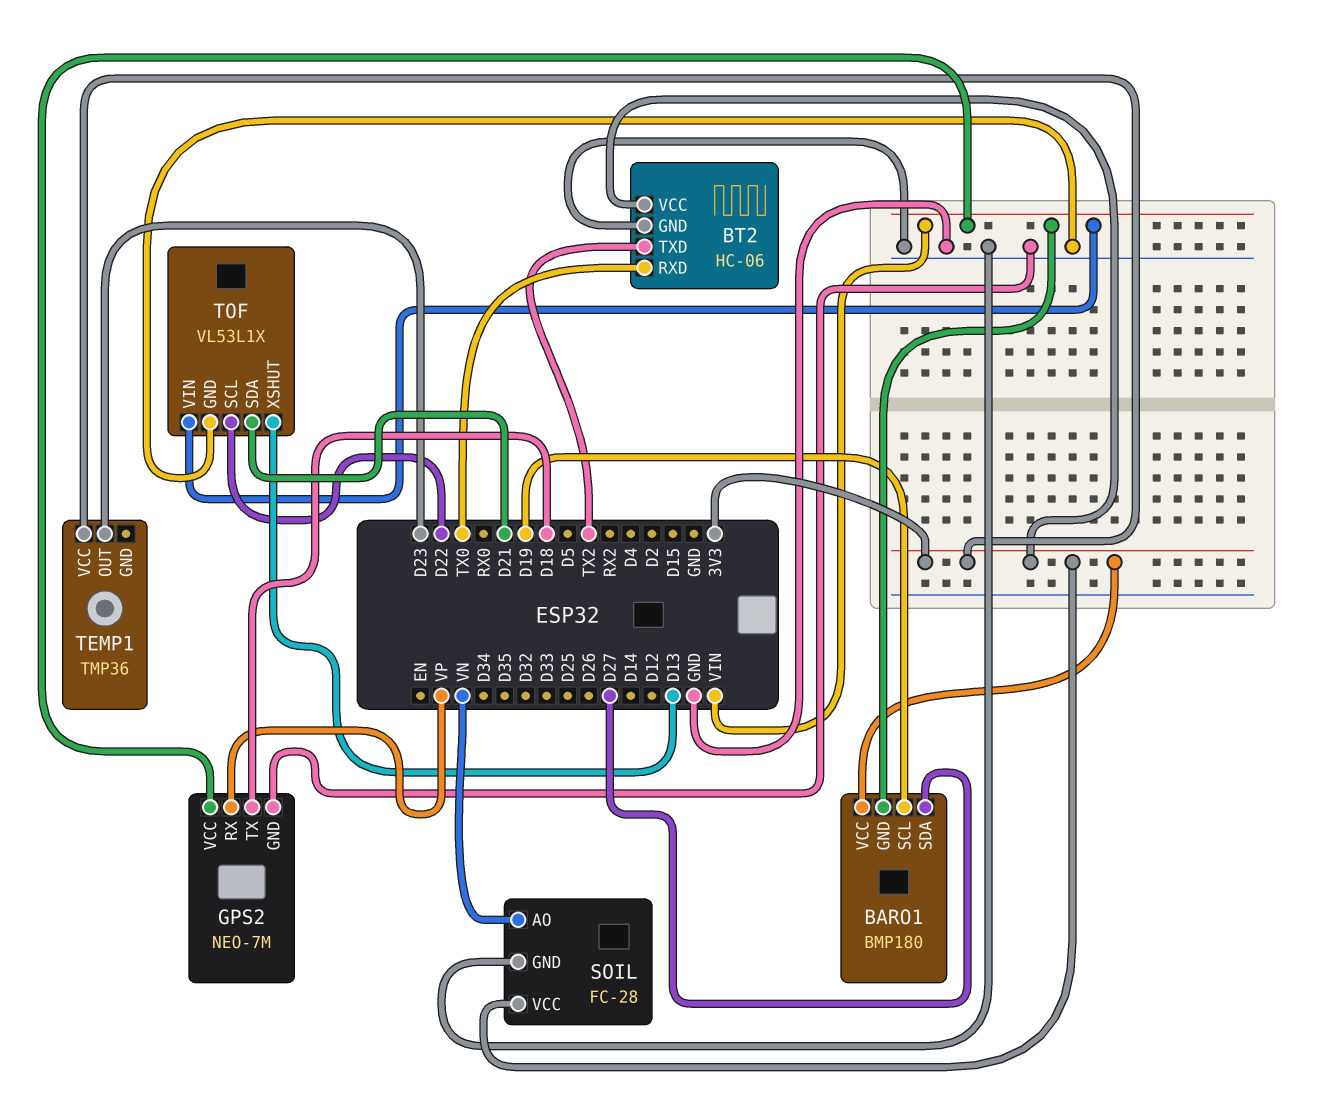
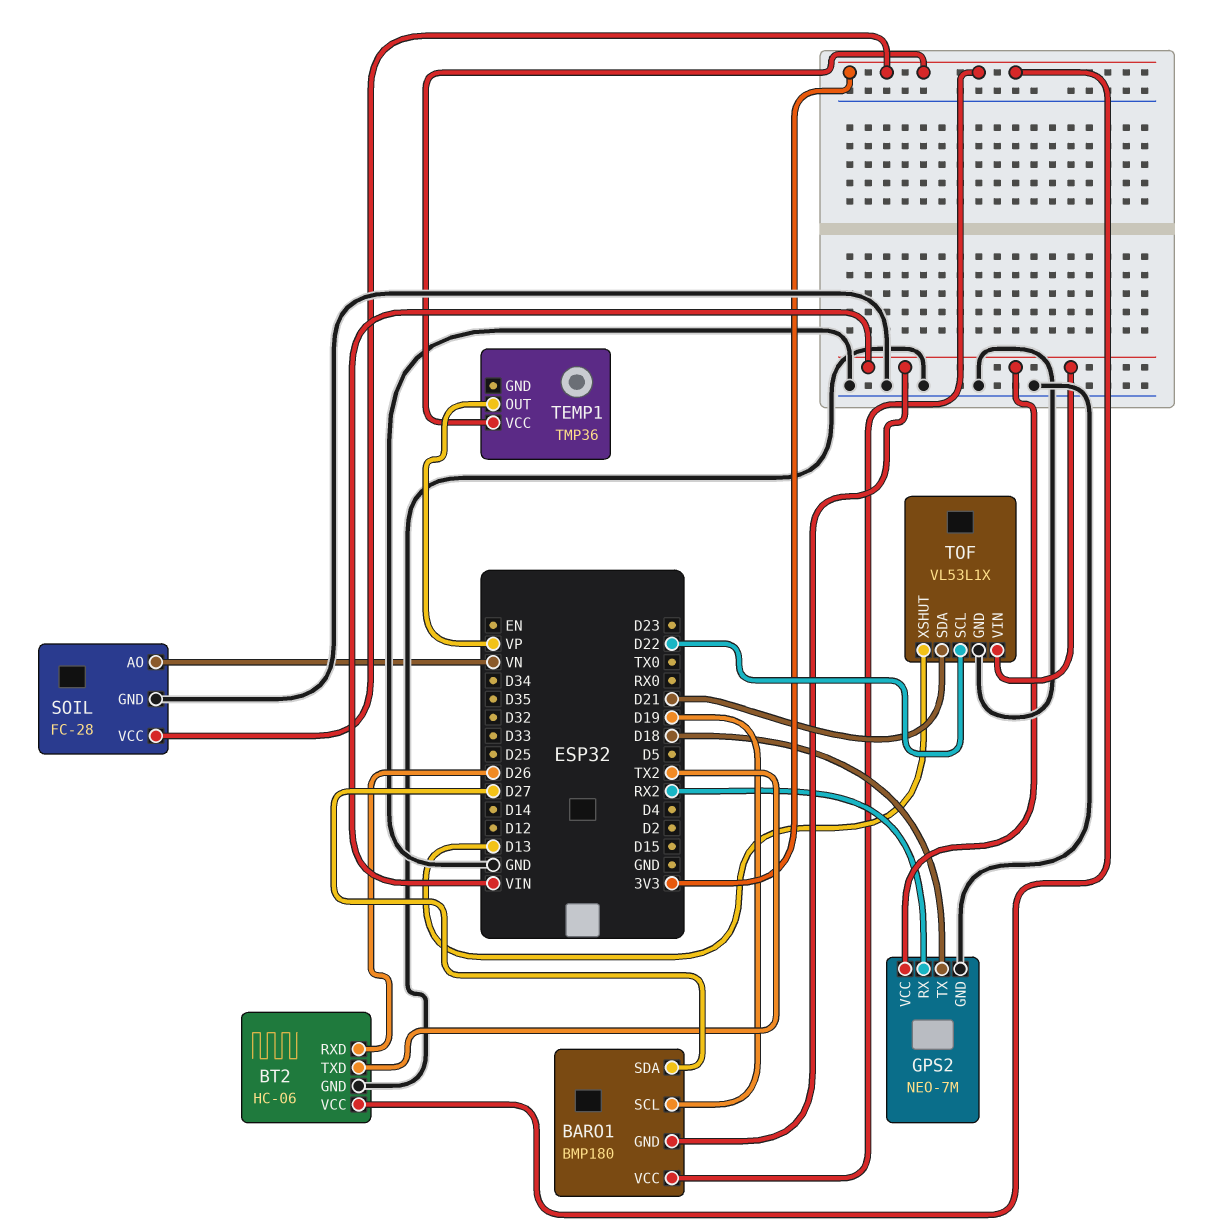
BT2 pin RXD: TX0 -> D26
GPS2 pin RX: VP -> RX2
TEMP1 pin OUT: D23 -> VP

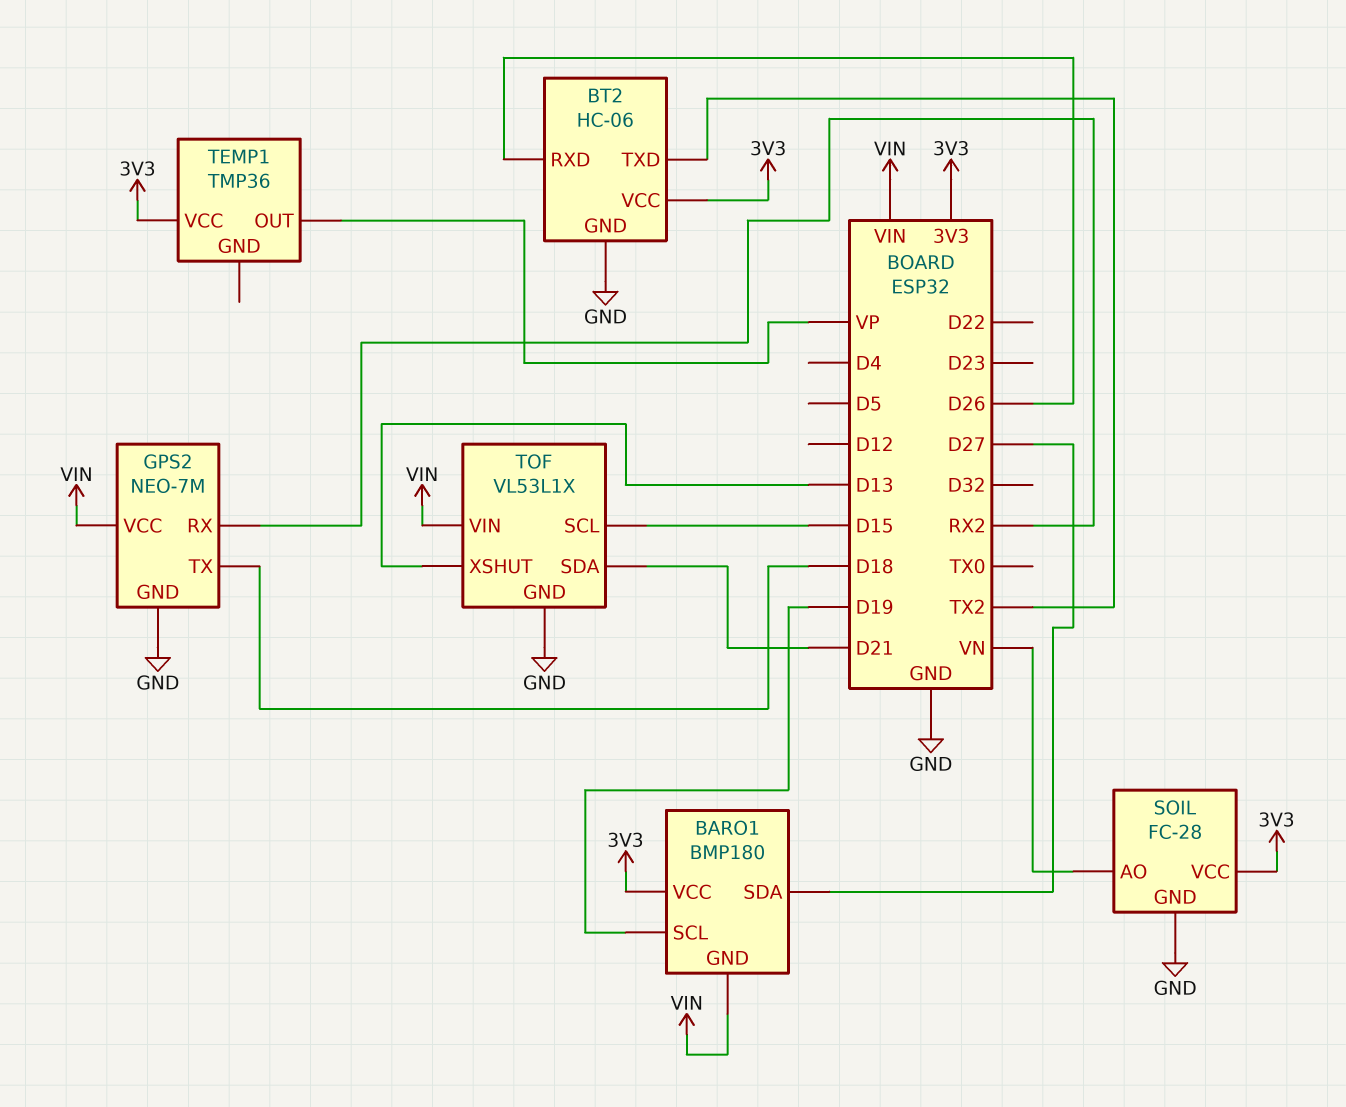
TOF pin SCL: D22 -> D15

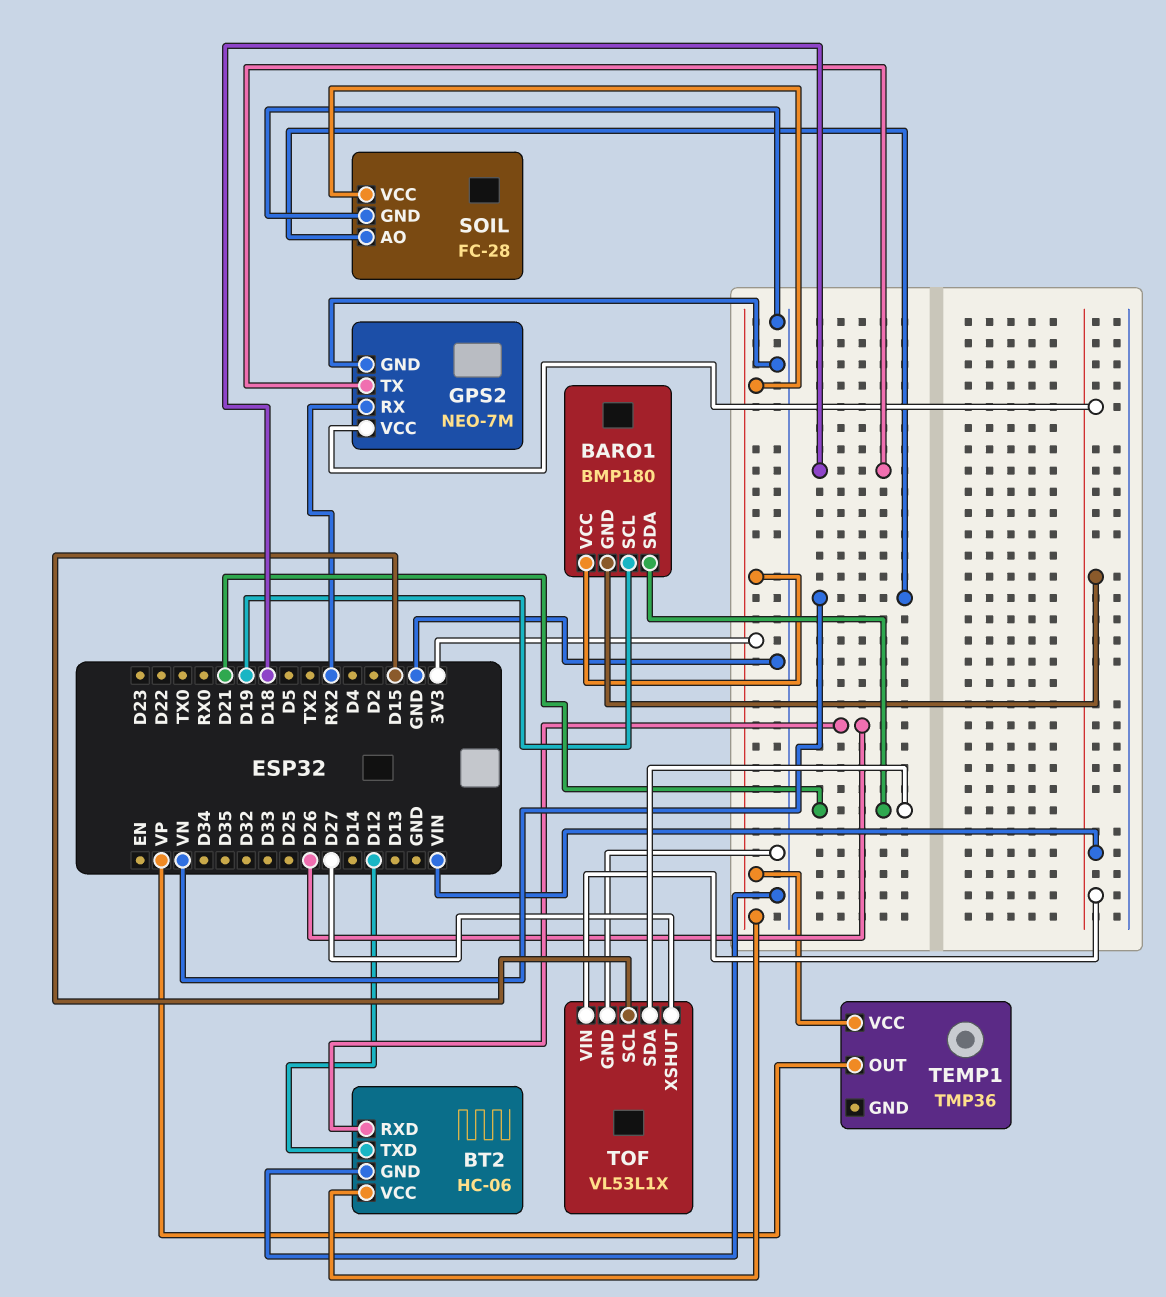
BARO1 pin SDA: D27 -> D21
BT2 pin TXD: TX2 -> D12
TOF pin XSHUT: D13 -> D27

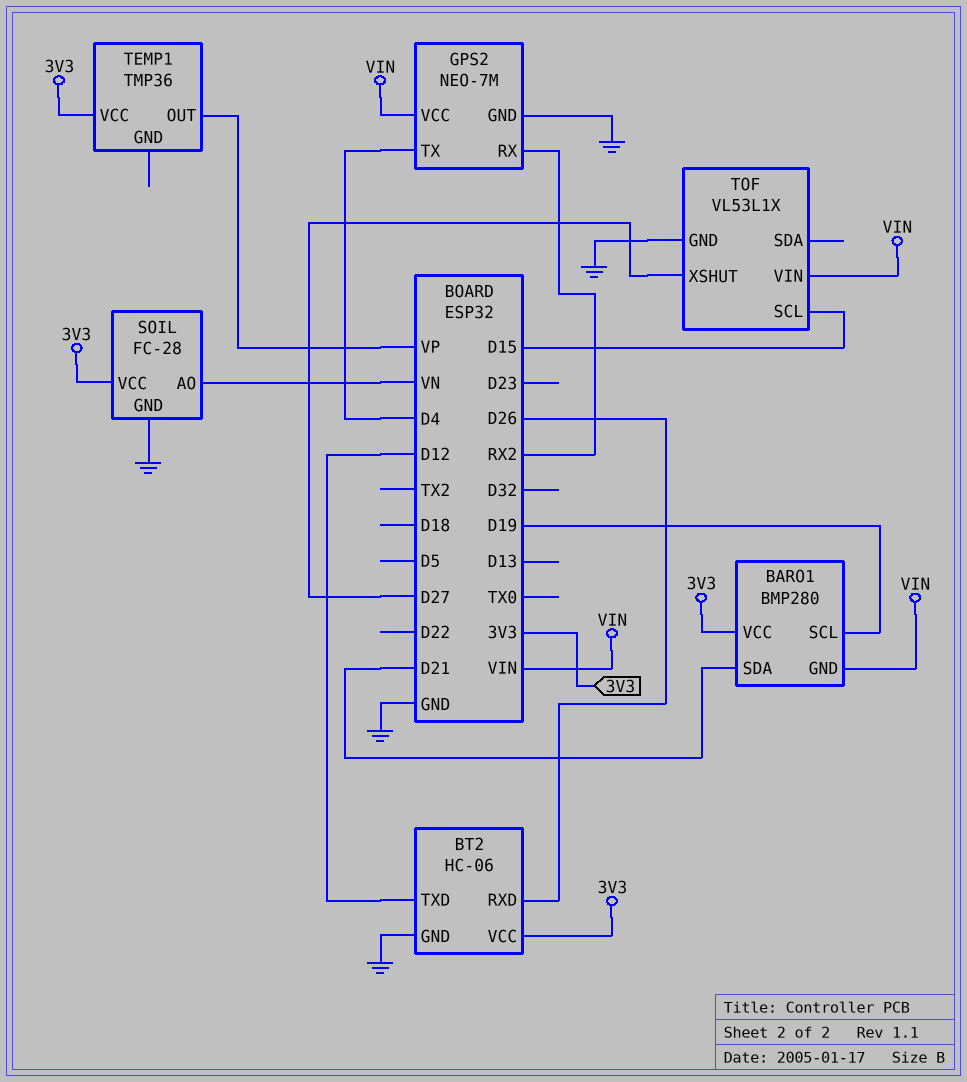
BARO1: BMP180 -> BMP280
GPS2 pin TX: D18 -> D4
TOF pin SDA: D21 -> none

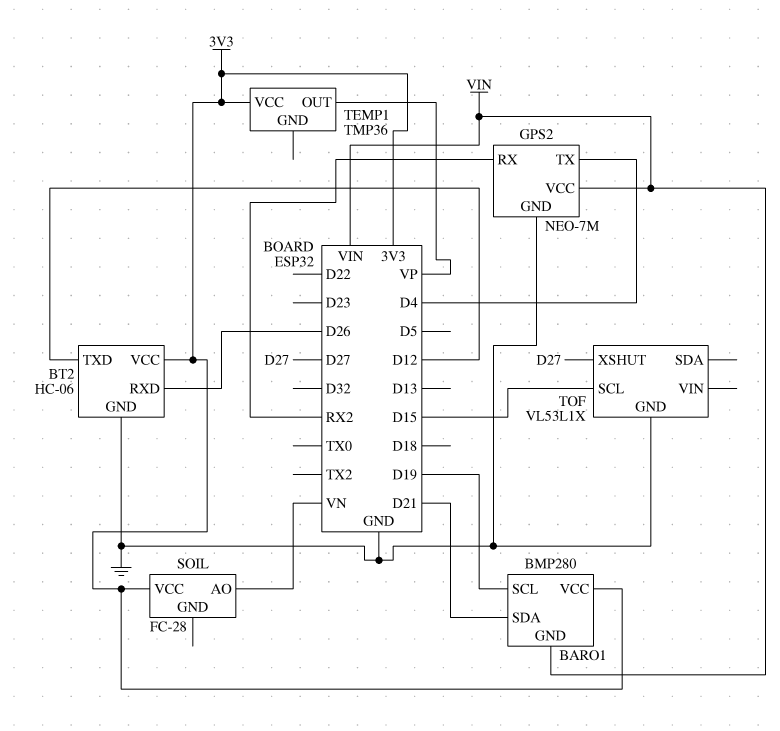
SOIL pin GND: GND -> none
TOF pin VIN: VIN -> none

